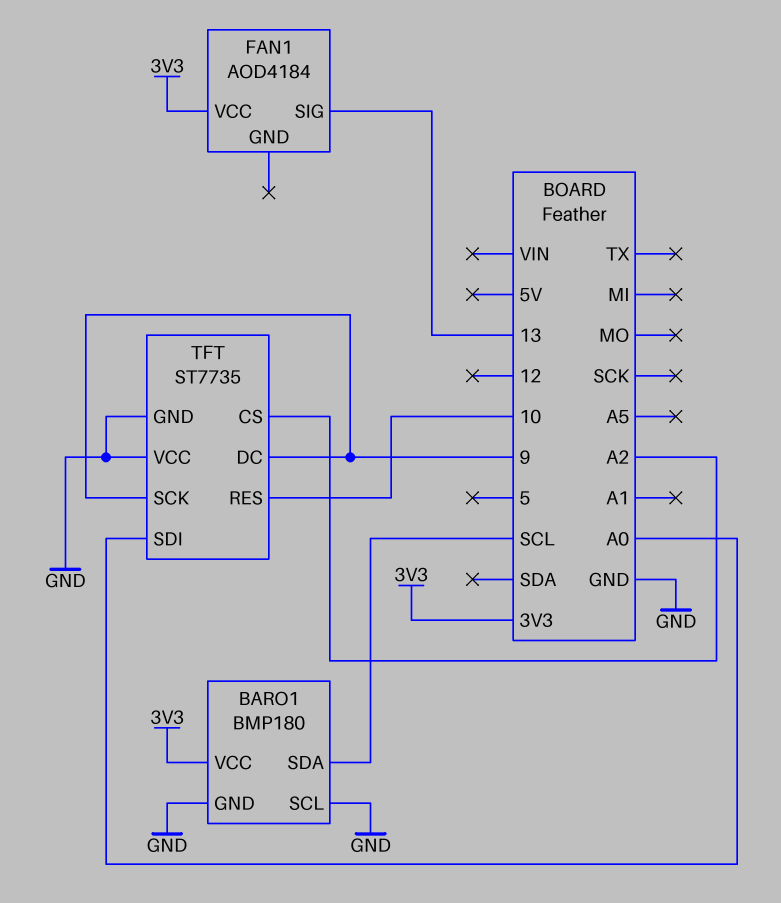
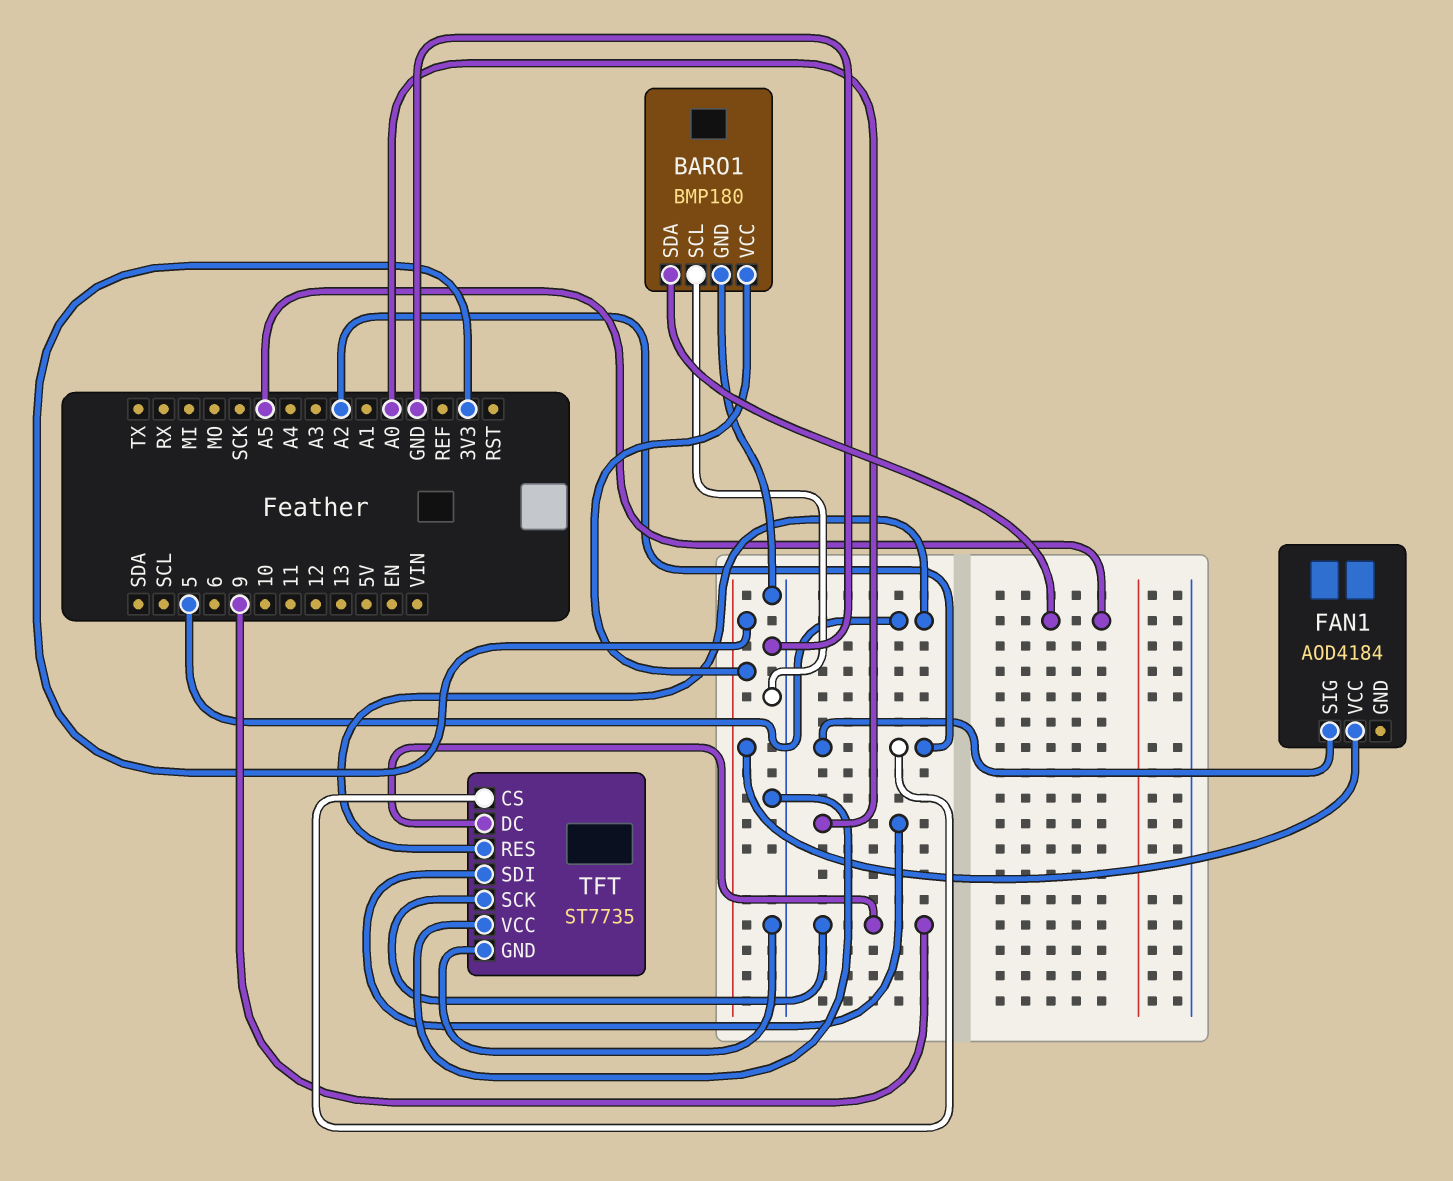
BARO1 pin SDA: SCL -> A5
FAN1 pin SIG: 13 -> A2
TFT pin RES: 10 -> 5

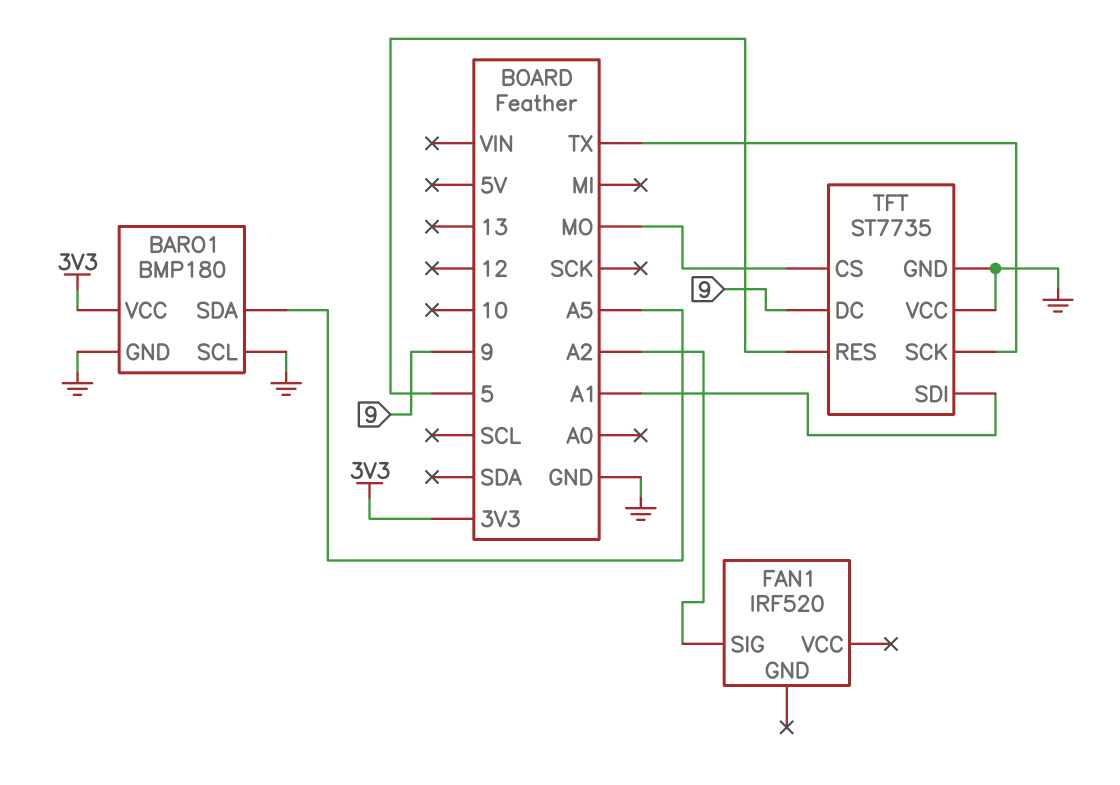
FAN1: AOD4184 -> IRF520
FAN1 pin VCC: 3V3 -> none
TFT pin CS: A2 -> MO
TFT pin SCK: 9 -> TX
TFT pin SDI: A0 -> A1

